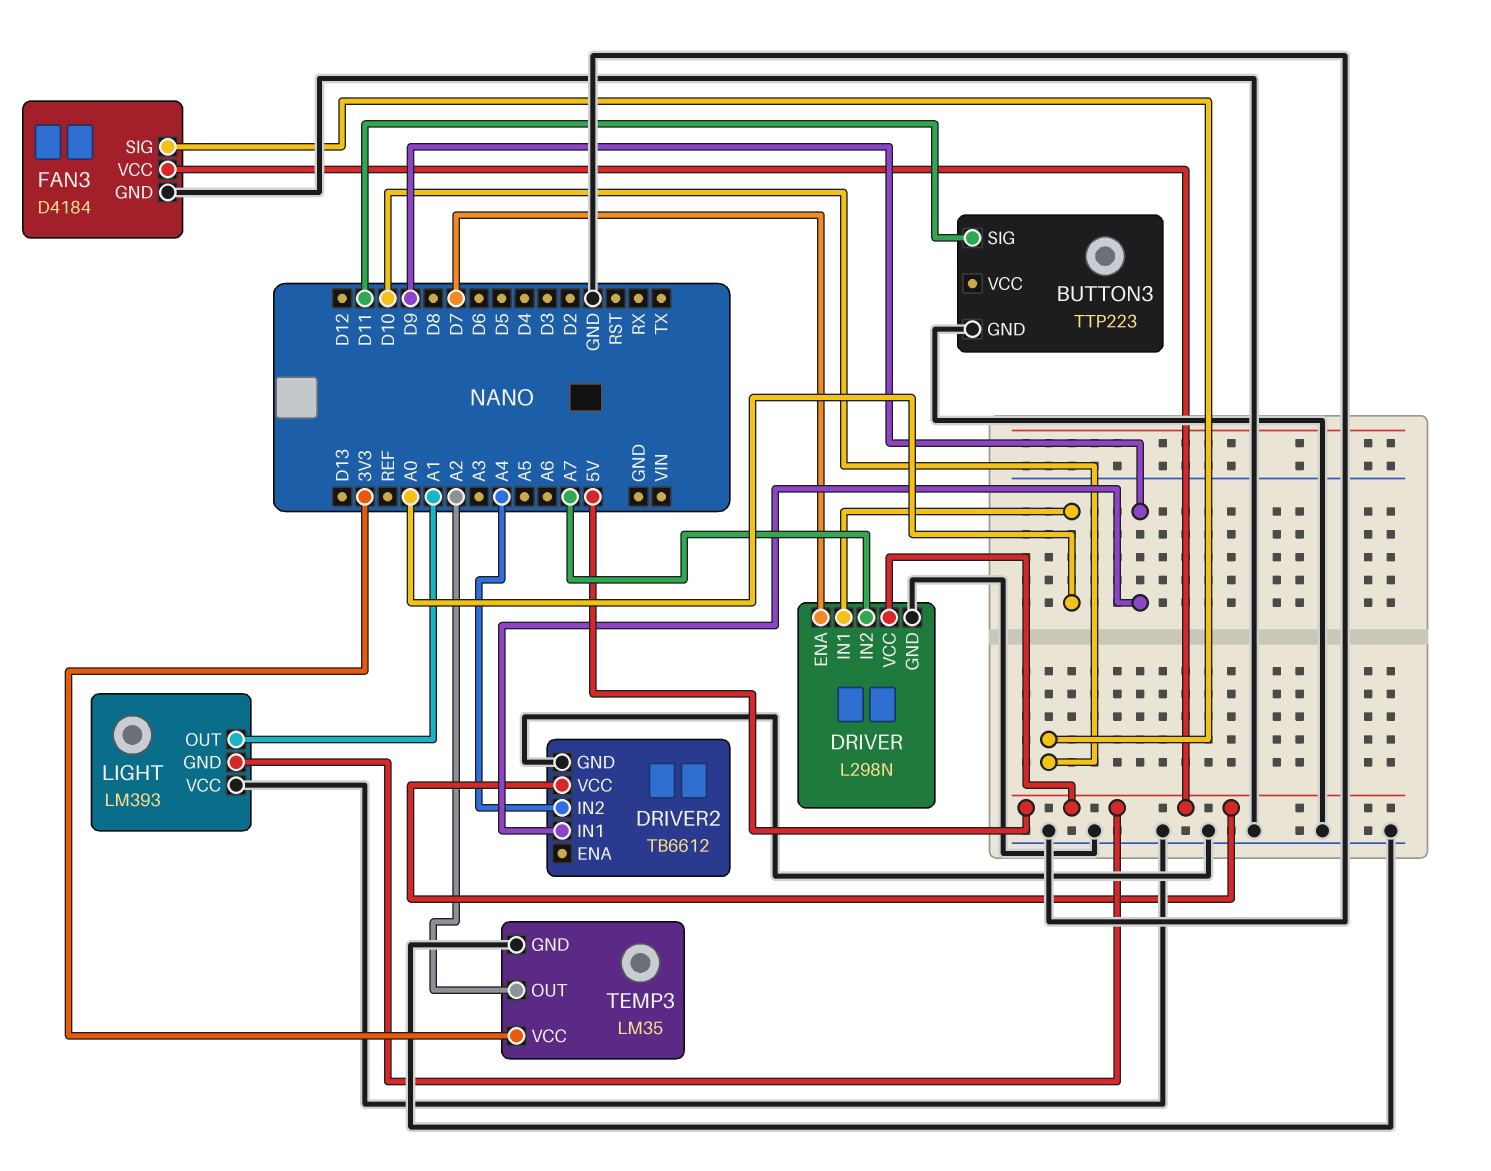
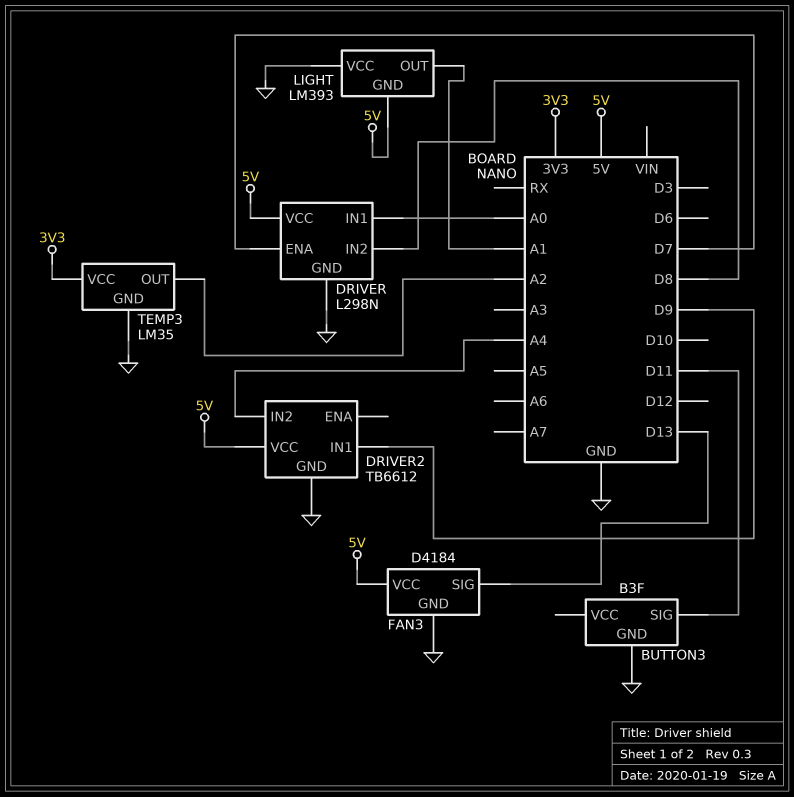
BUTTON3: TTP223 -> B3F
DRIVER pin IN2: A7 -> D8
FAN3 pin SIG: D10 -> D13

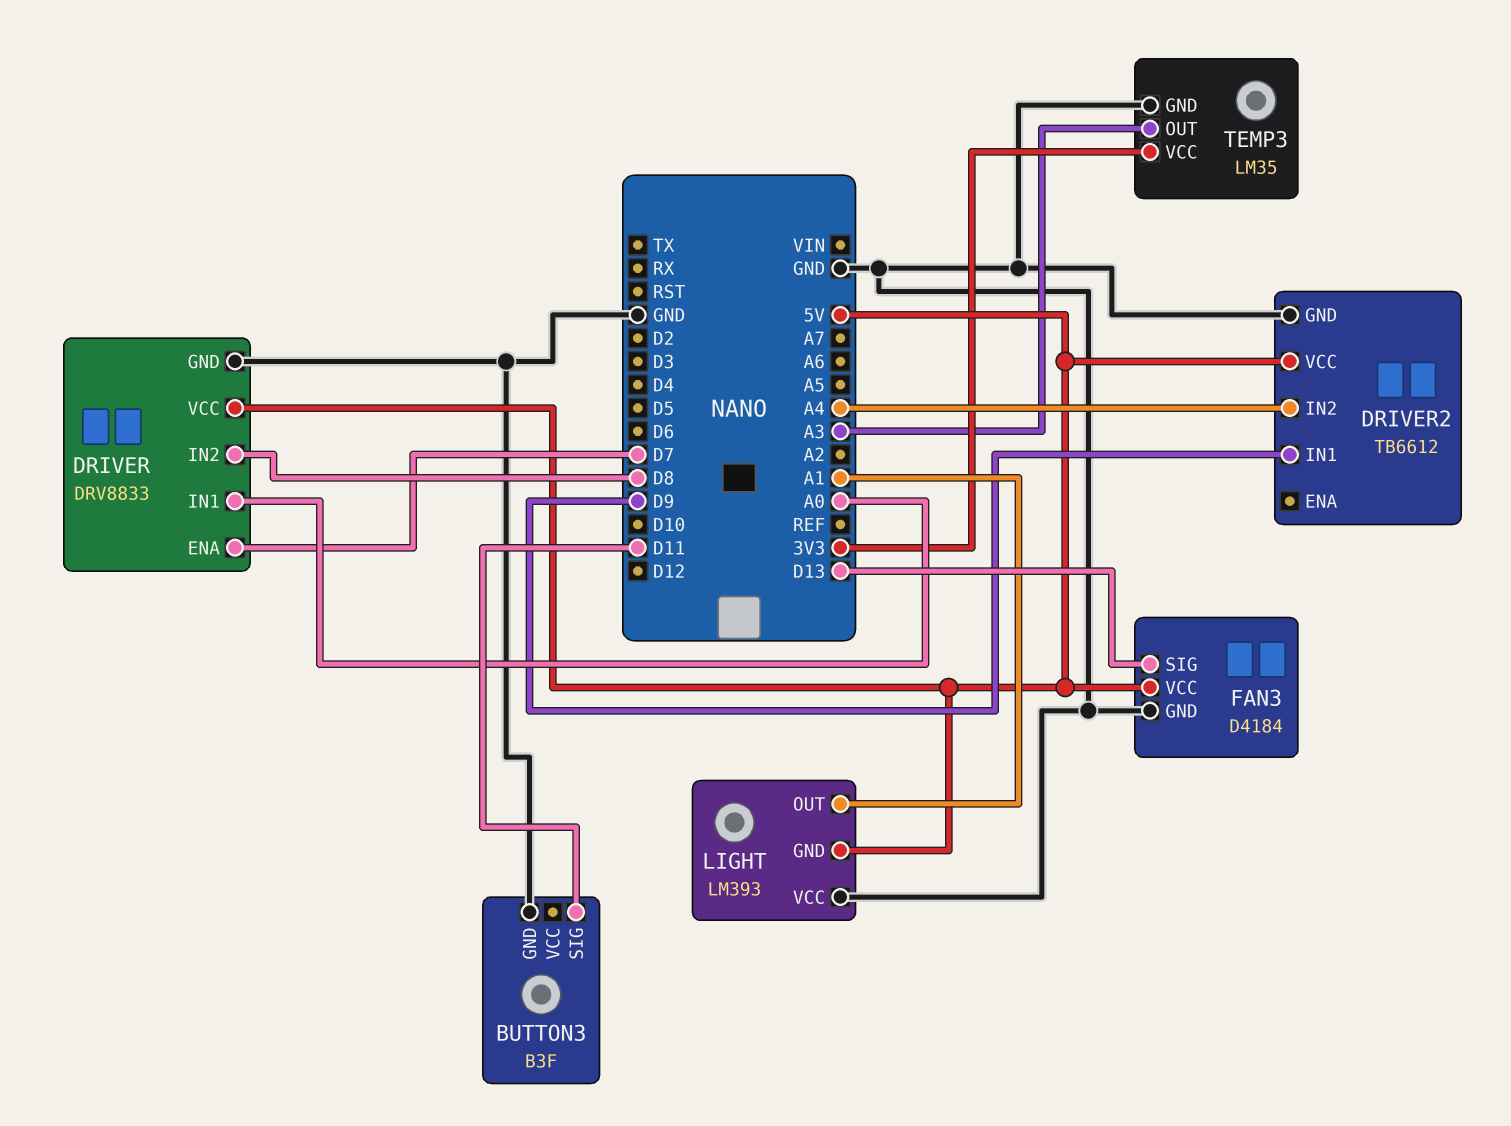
DRIVER: L298N -> DRV8833
TEMP3 pin OUT: A2 -> A3

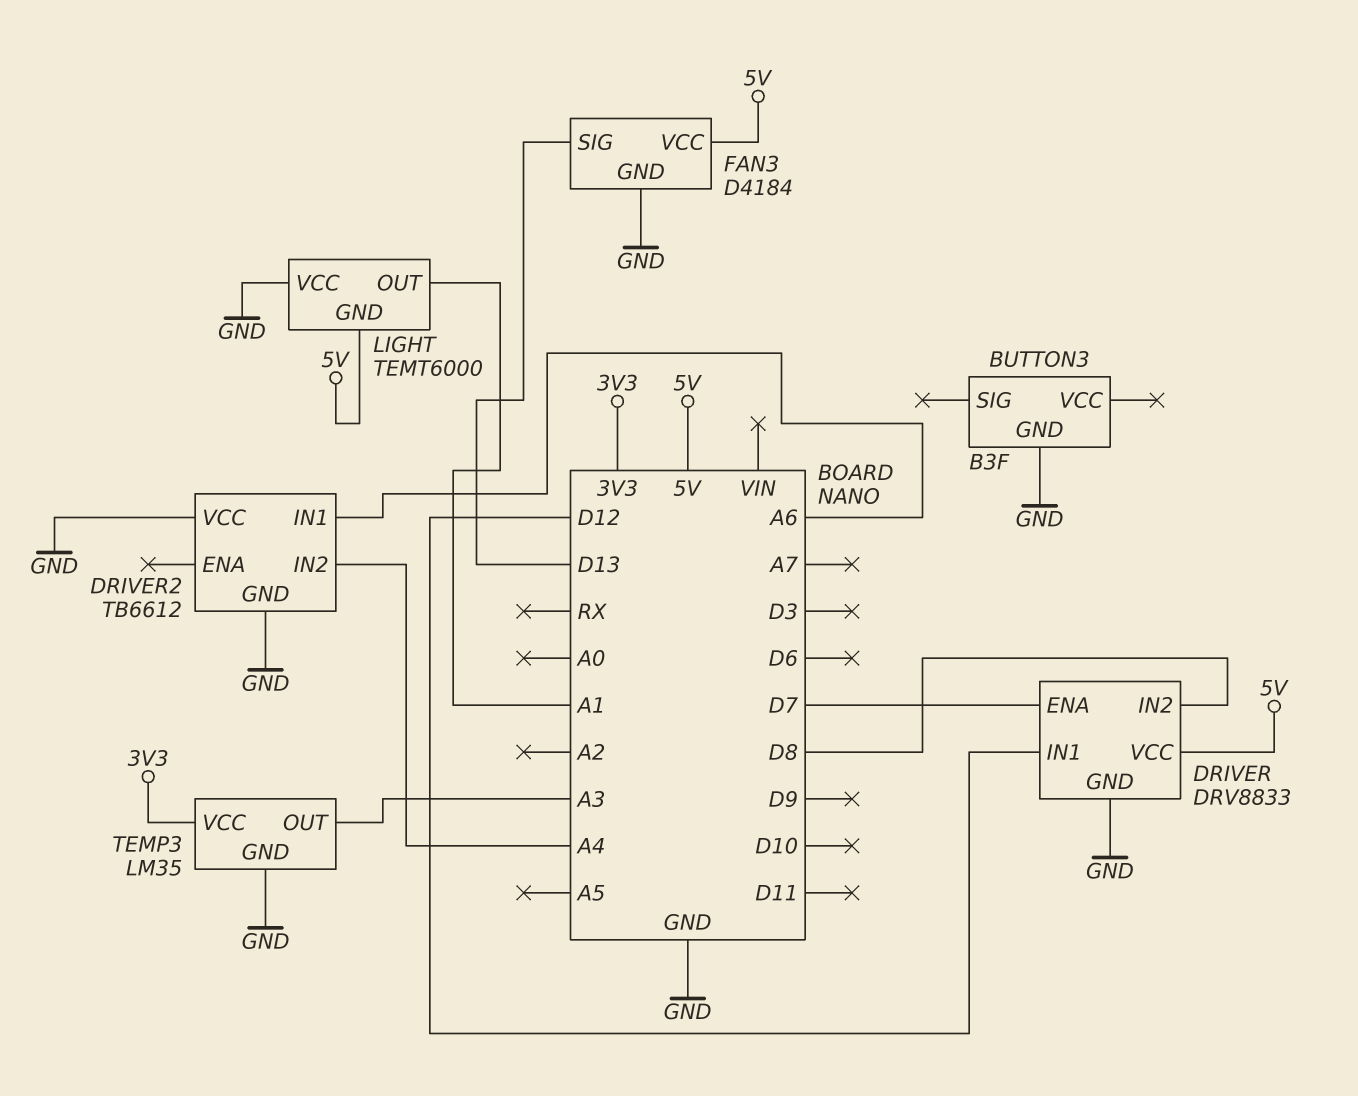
BUTTON3 pin SIG: D11 -> none
DRIVER pin IN1: A0 -> D12
DRIVER2 pin IN1: D9 -> A6
DRIVER2 pin VCC: 5V -> GND
LIGHT: LM393 -> TEMT6000

